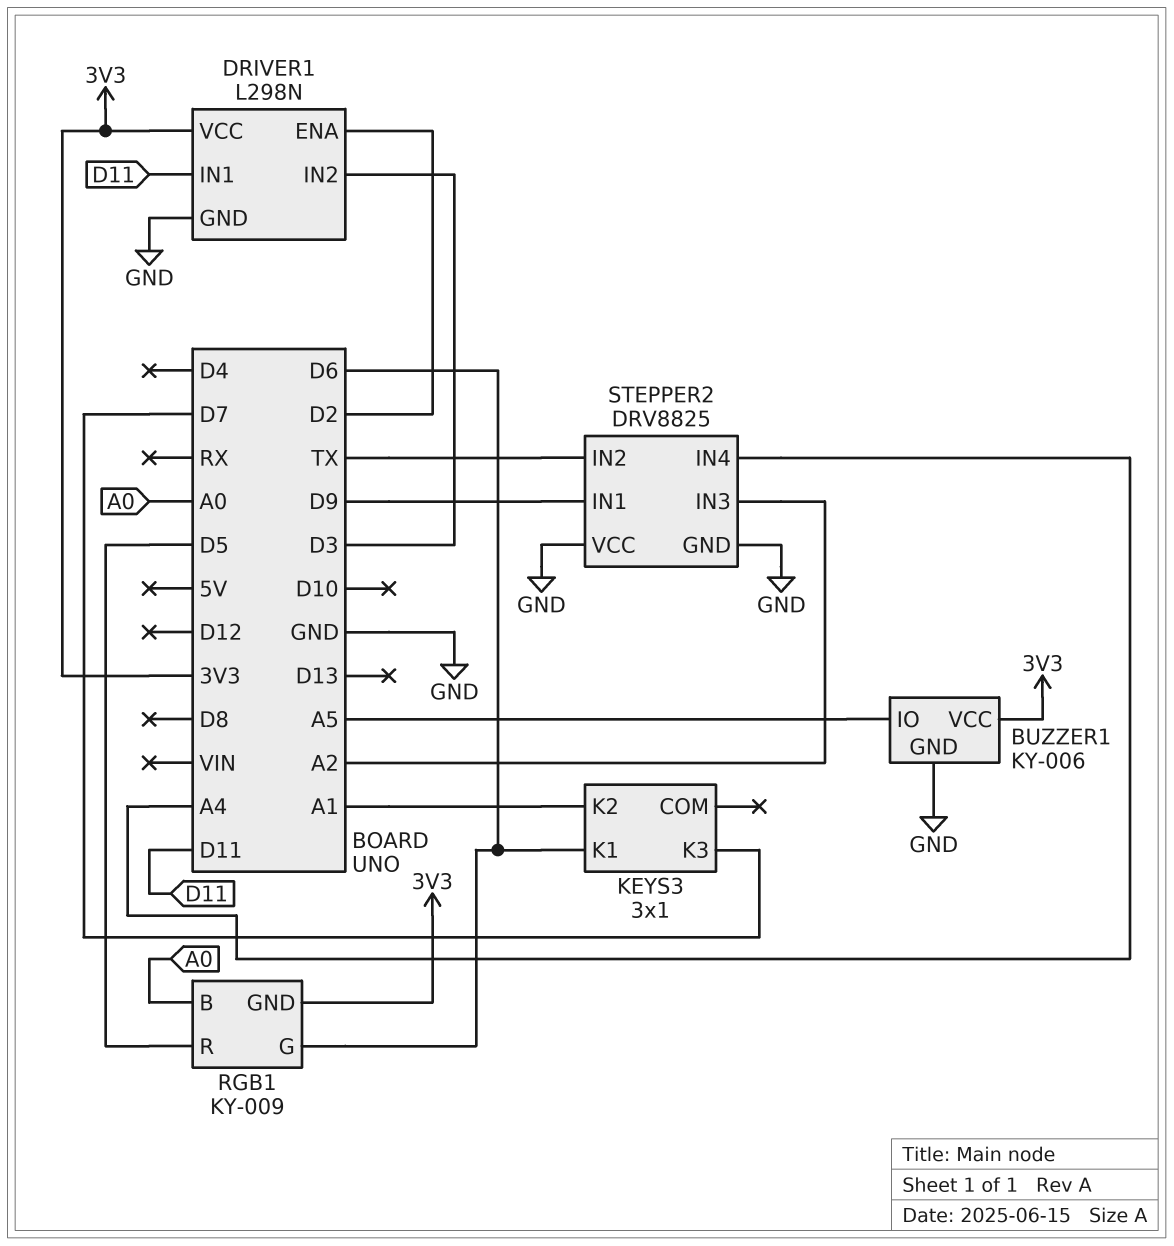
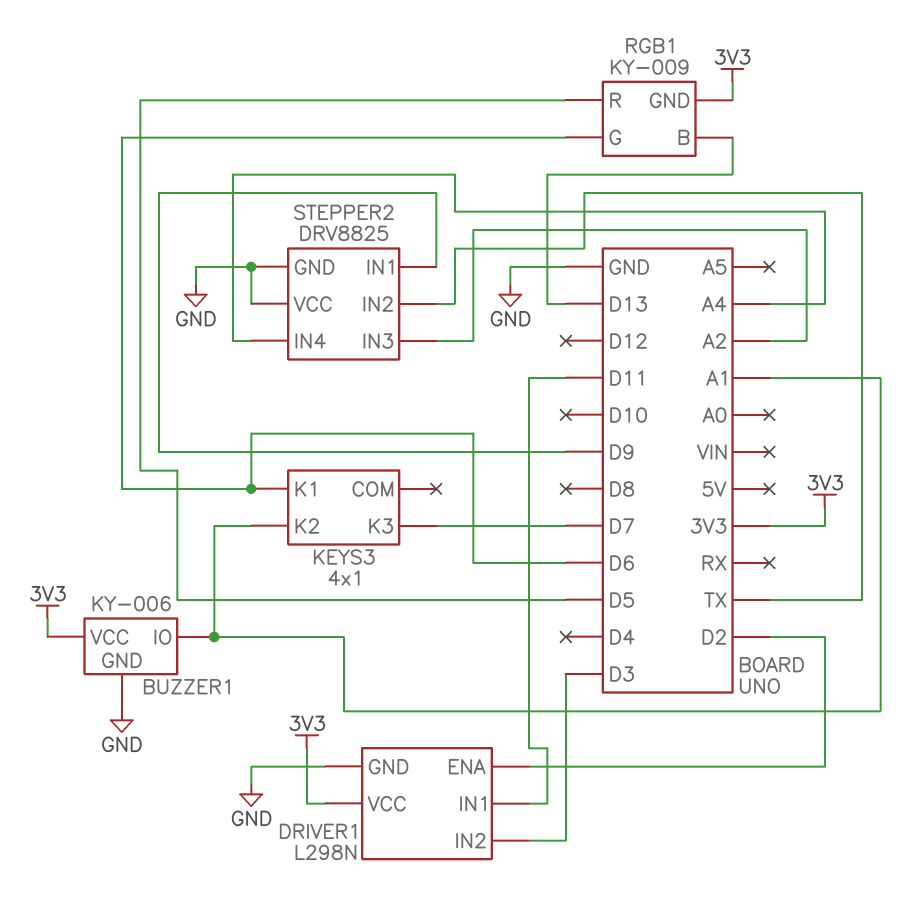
BUZZER1 pin IO: A5 -> A1
KEYS3: 3x1 -> 4x1
RGB1 pin B: A0 -> D13

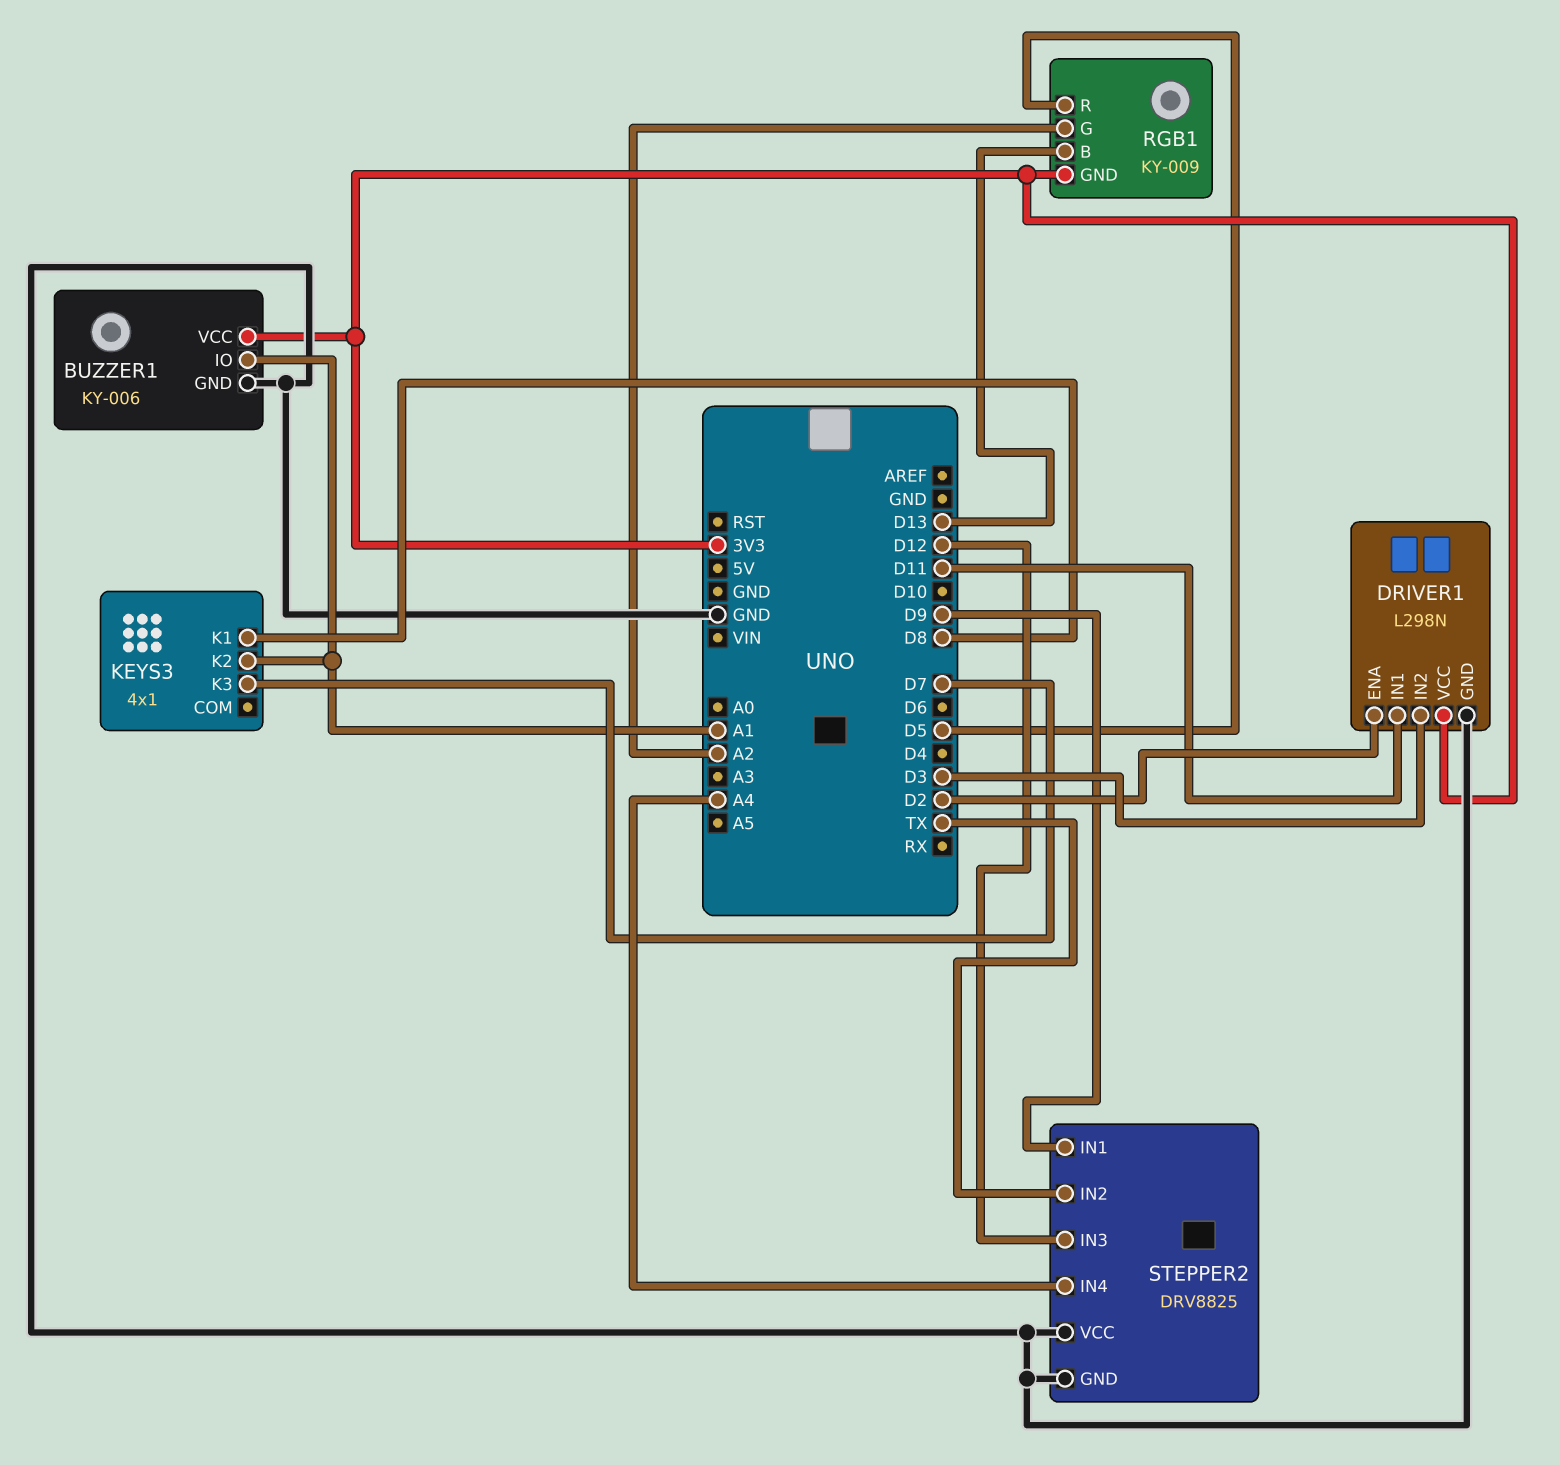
KEYS3 pin K1: D6 -> D8
RGB1 pin G: D6 -> A2
STEPPER2 pin IN3: A2 -> D12

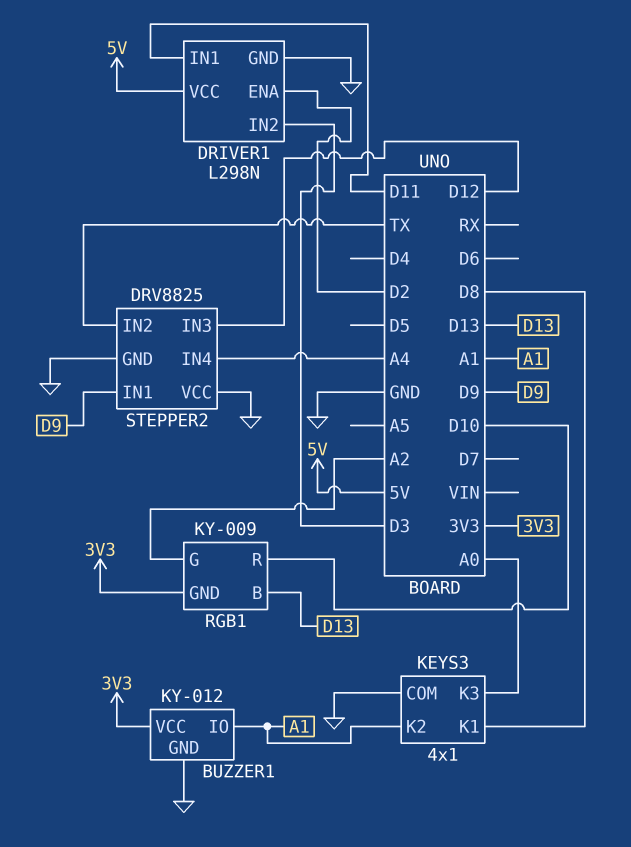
BUZZER1: KY-006 -> KY-012
DRIVER1 pin VCC: 3V3 -> 5V
KEYS3 pin COM: none -> GND
KEYS3 pin K3: D7 -> A0
RGB1 pin R: D5 -> D10

